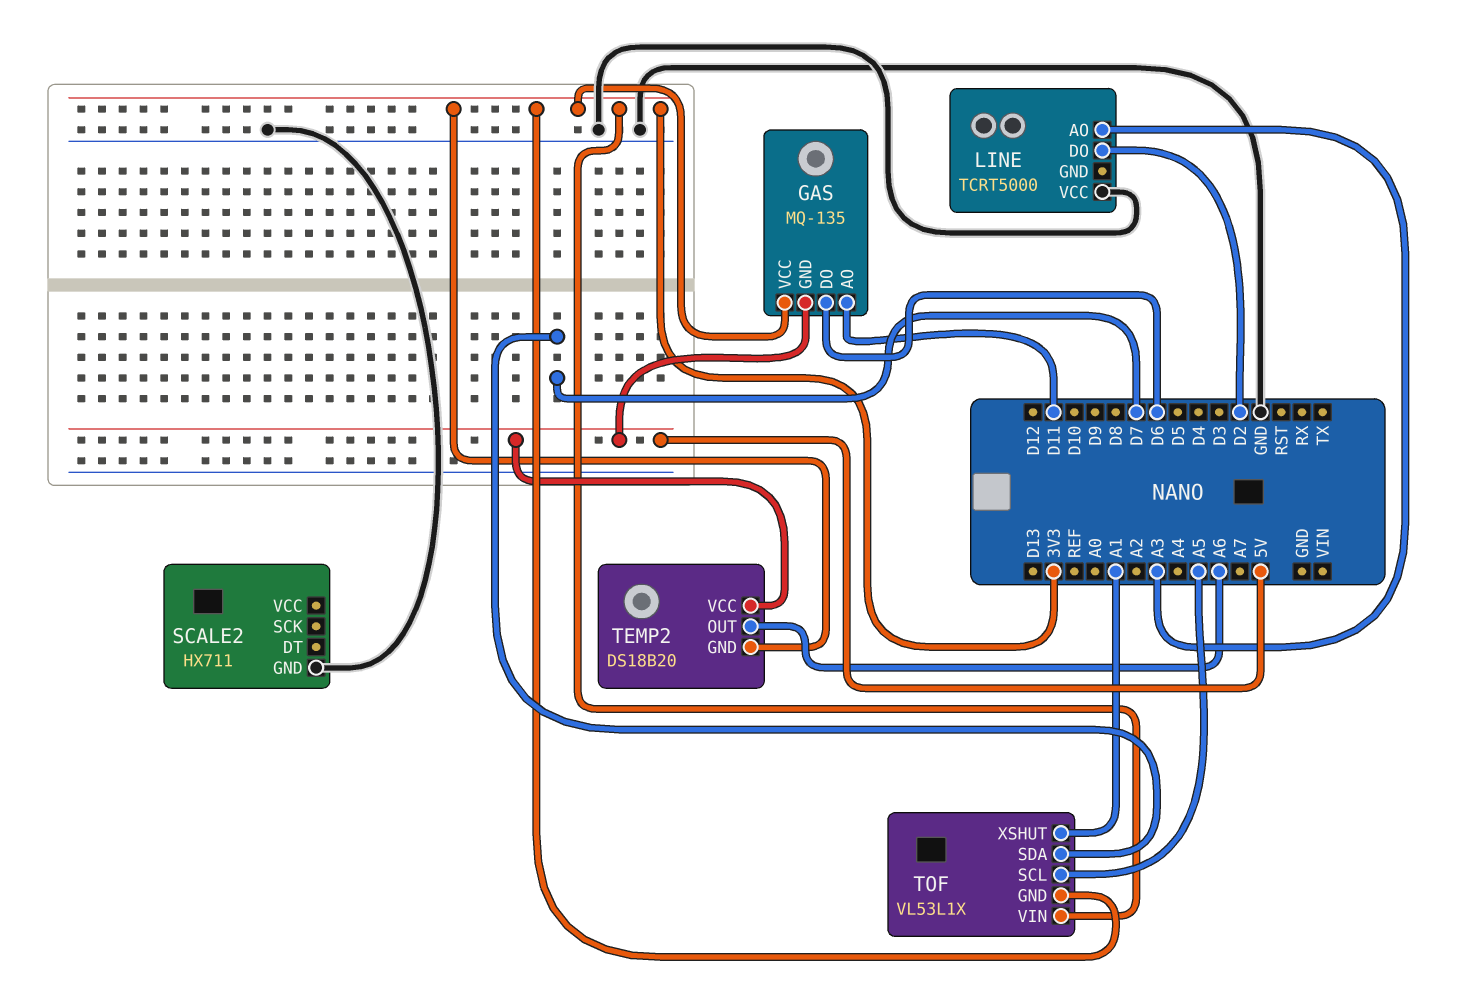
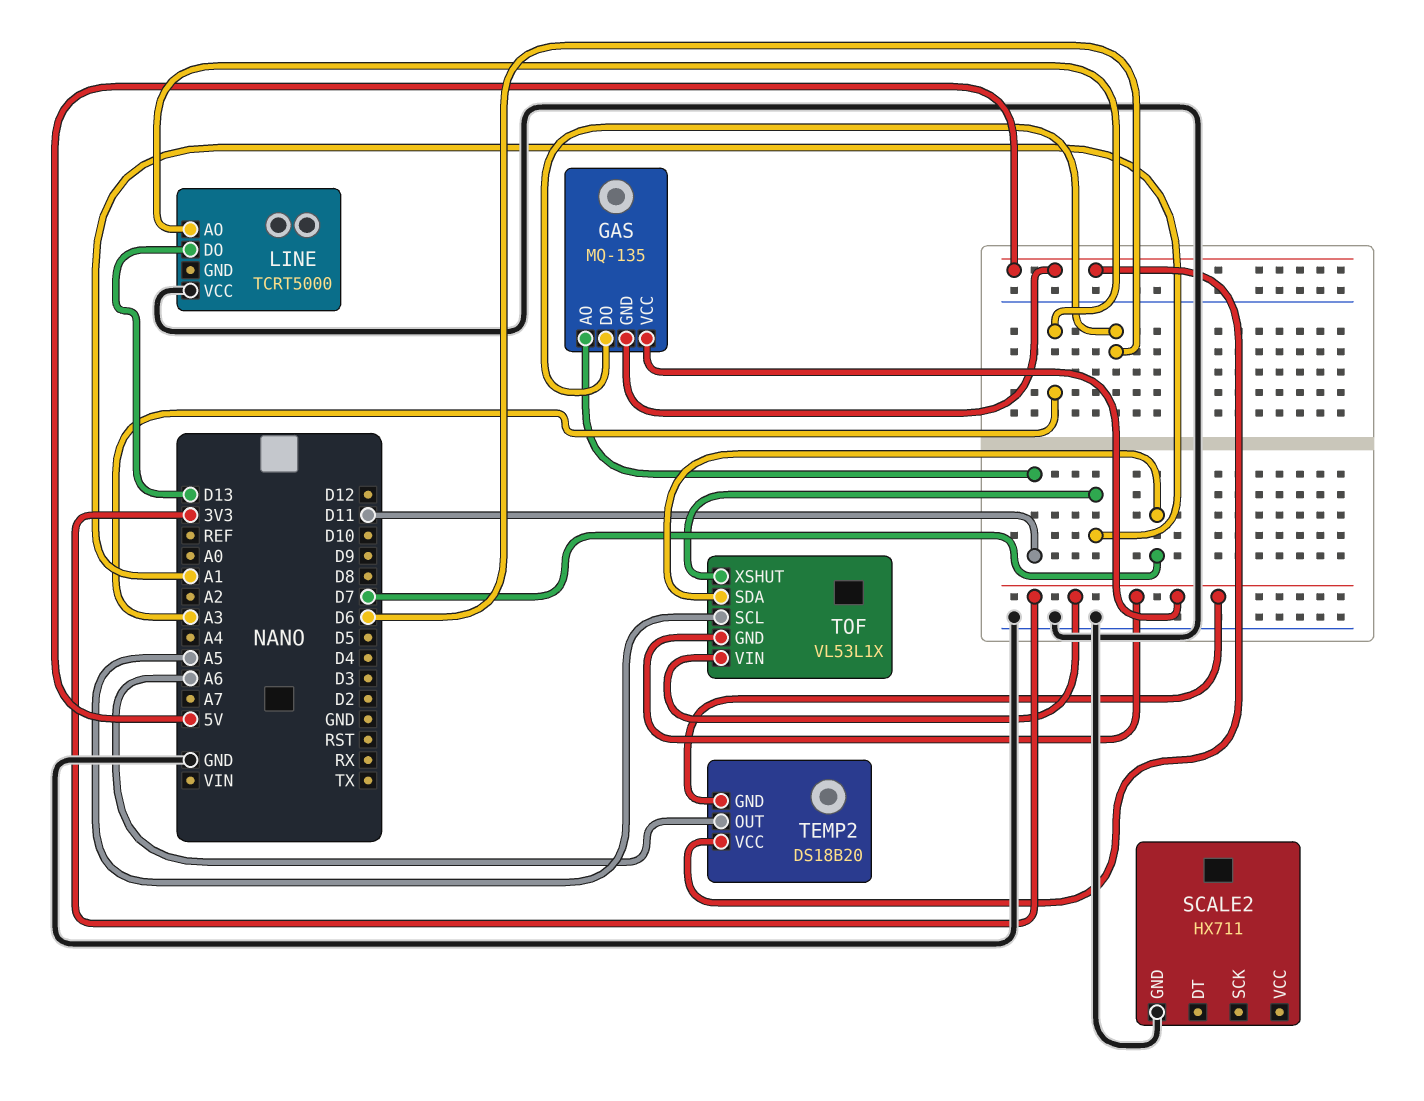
LINE pin DO: D2 -> D13

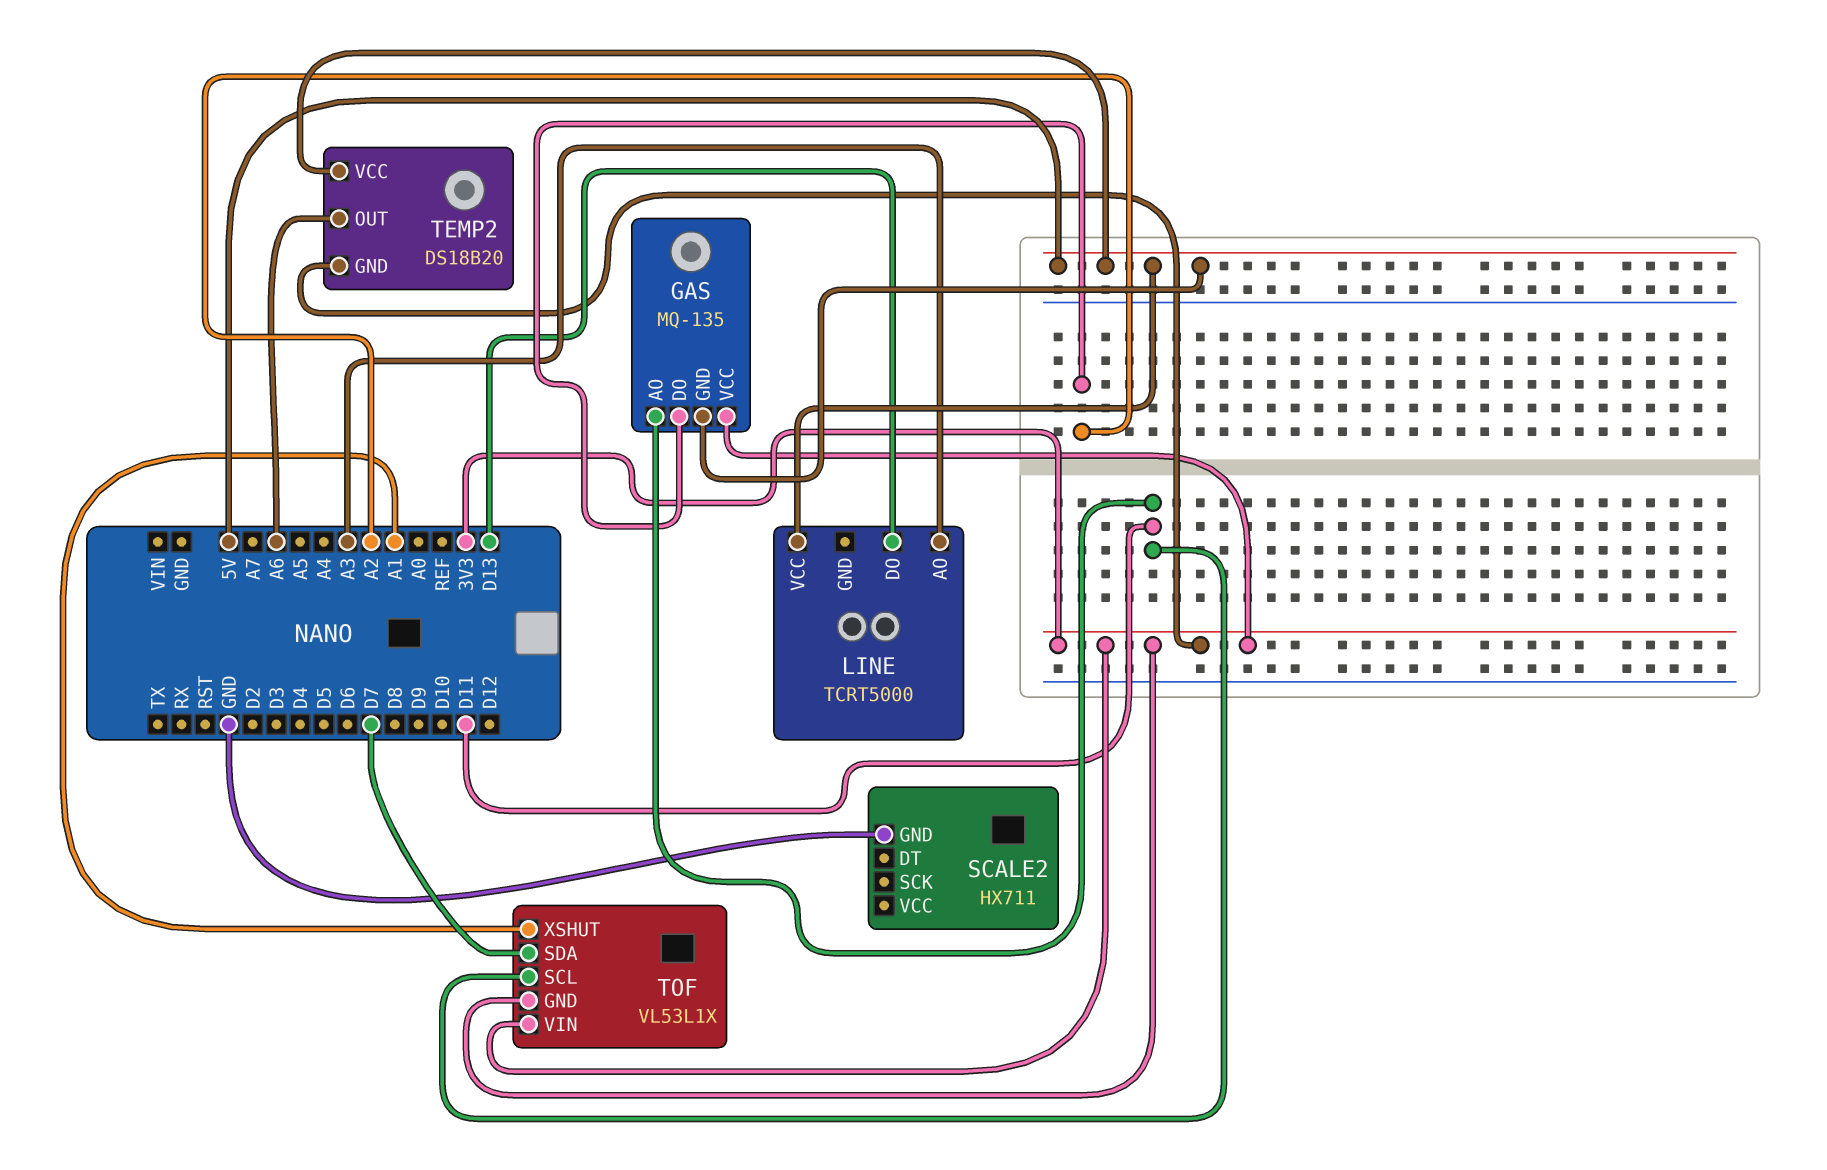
GAS pin DO: D6 -> A2
LINE pin VCC: GND -> 5V
TOF pin SCL: A5 -> D11

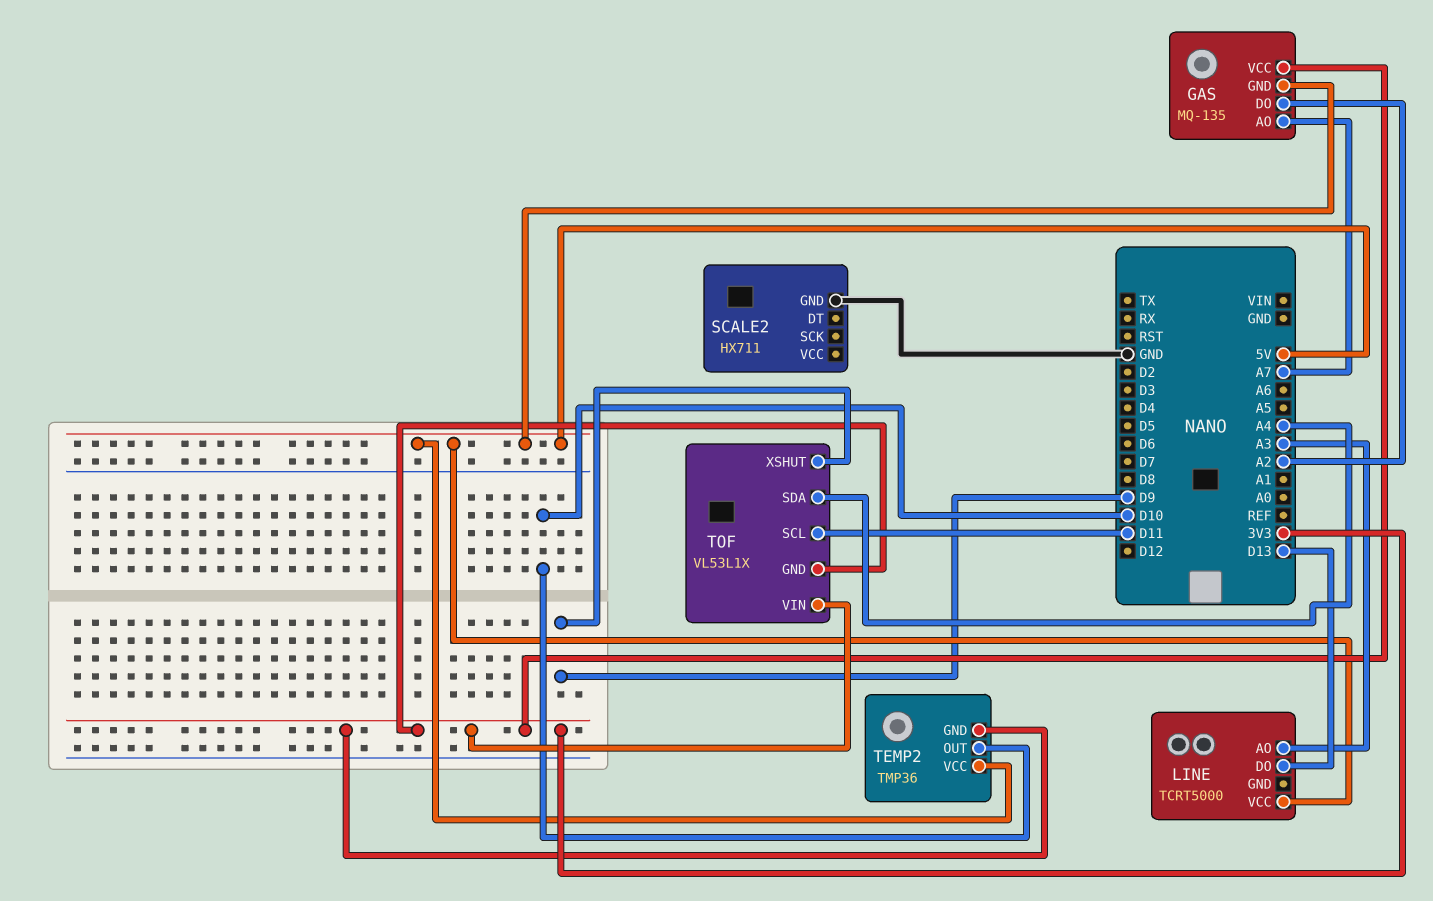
GAS pin AO: D11 -> A7
TEMP2: DS18B20 -> TMP36
TEMP2 pin OUT: A6 -> D10
TOF pin SDA: D7 -> A4
TOF pin XSHUT: A1 -> D9

